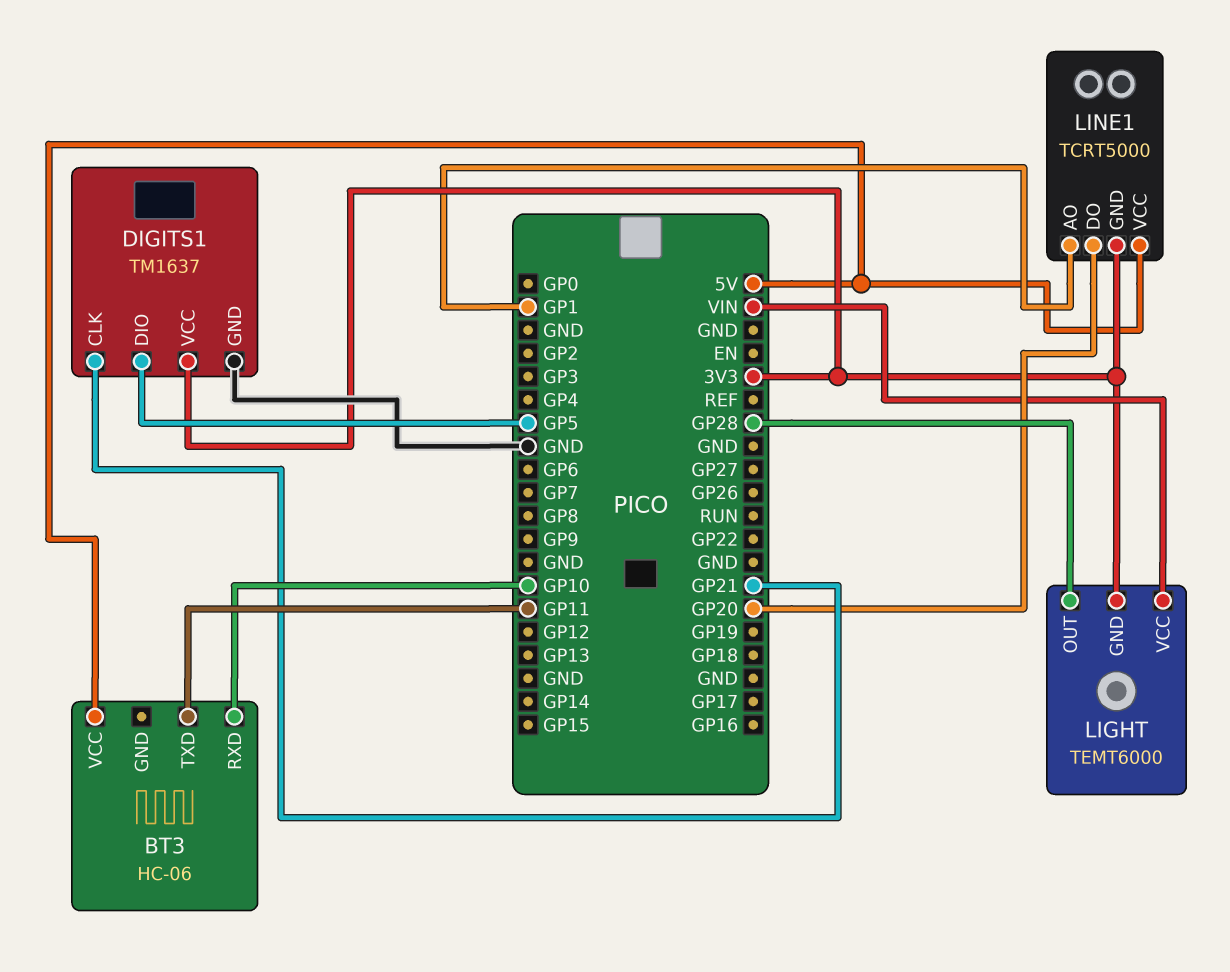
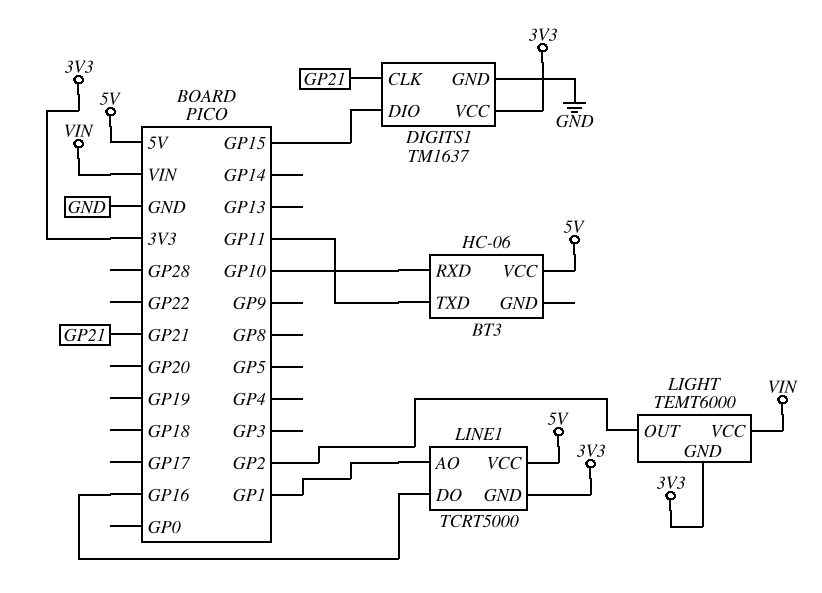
DIGITS1 pin DIO: GP5 -> GP15
LIGHT pin OUT: GP28 -> GP2
LINE1 pin DO: GP20 -> GP16

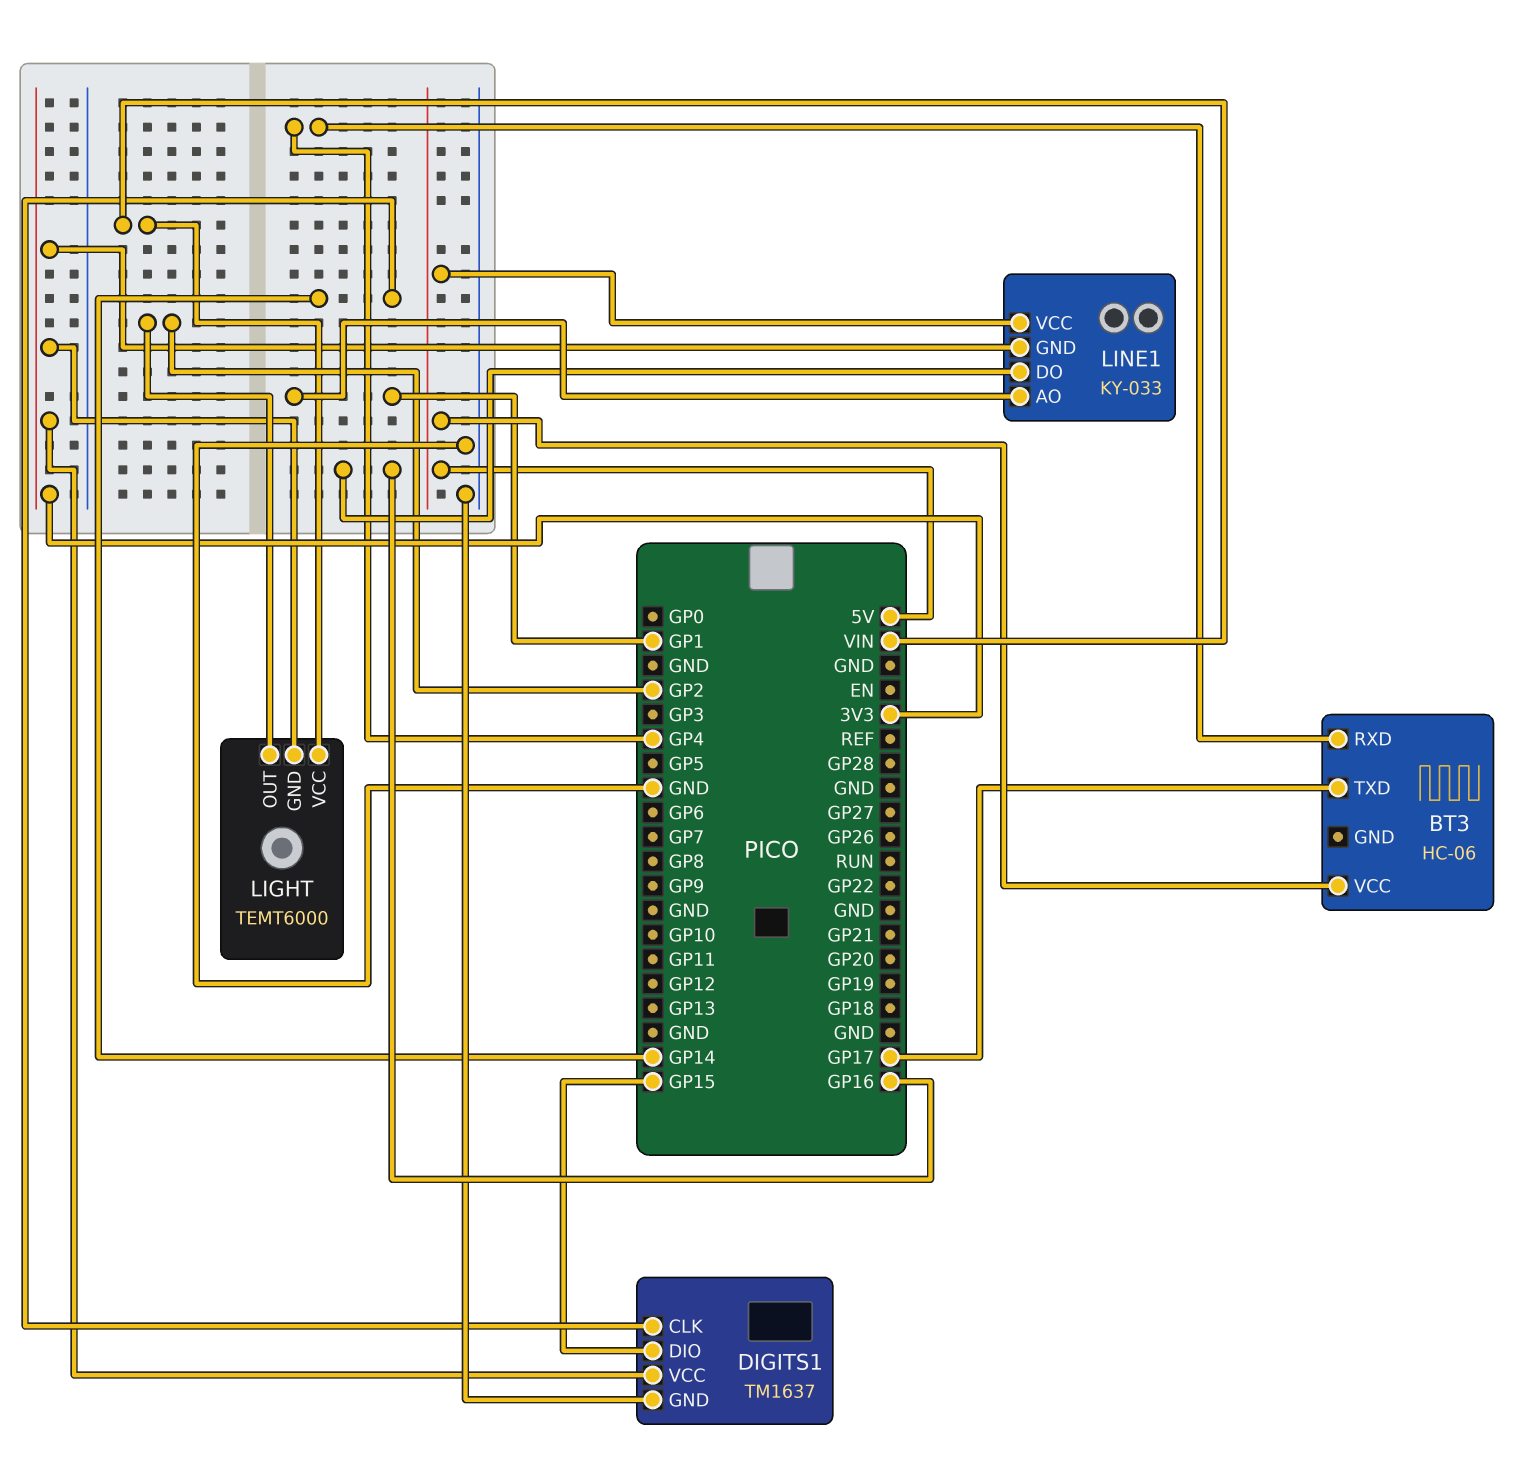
BT3 pin RXD: GP10 -> GP4
BT3 pin TXD: GP11 -> GP17
DIGITS1 pin CLK: GP21 -> GP14
LINE1: TCRT5000 -> KY-033

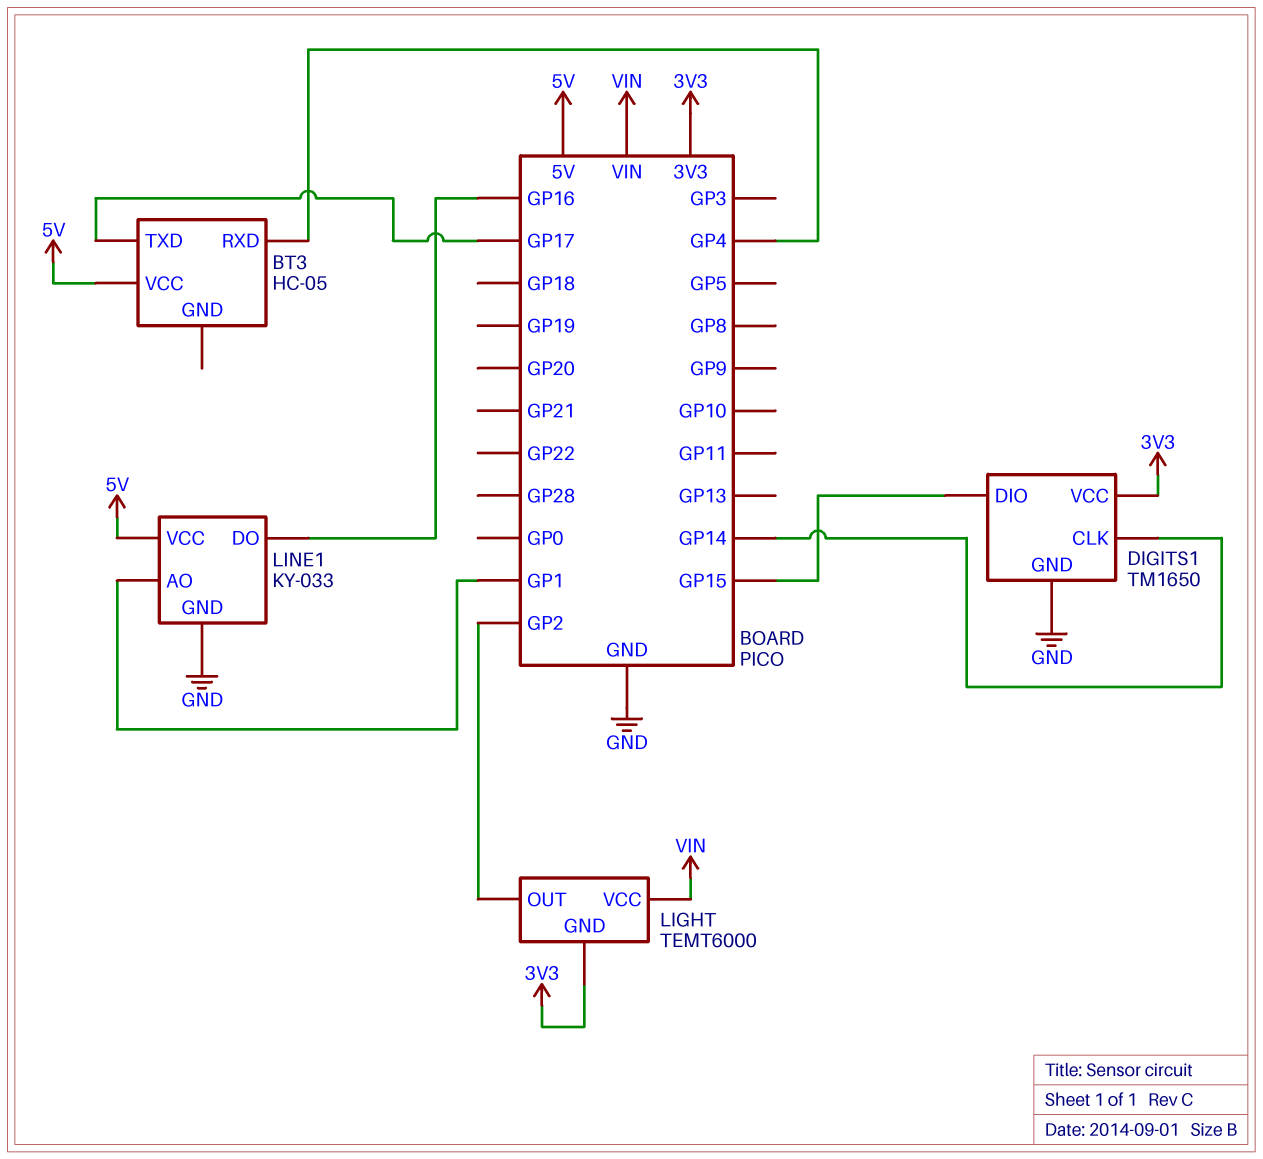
BT3: HC-06 -> HC-05
DIGITS1: TM1637 -> TM1650
LINE1 pin GND: 3V3 -> GND

